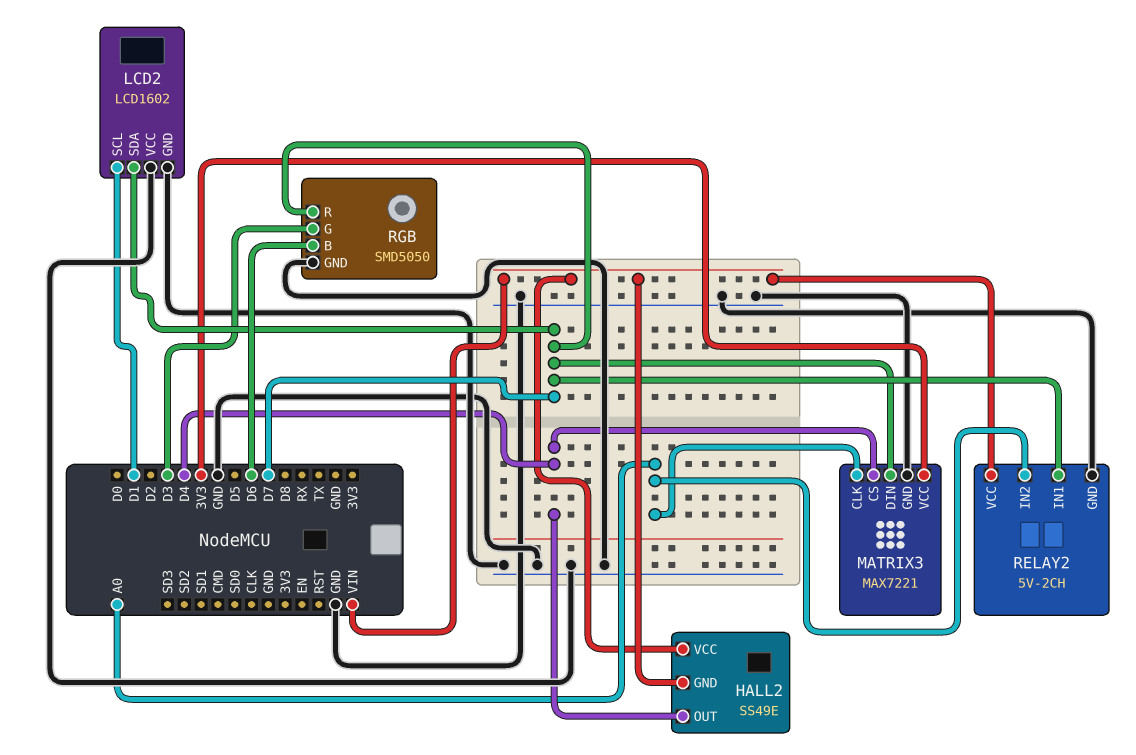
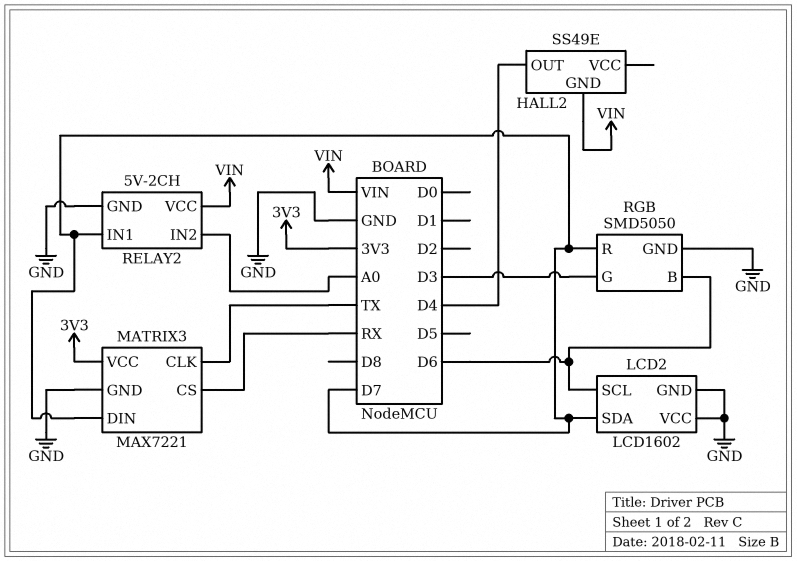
HALL2 pin VCC: VIN -> none
LCD2 pin SCL: D1 -> D6
MATRIX3 pin CLK: A0 -> TX
MATRIX3 pin CS: D4 -> RX

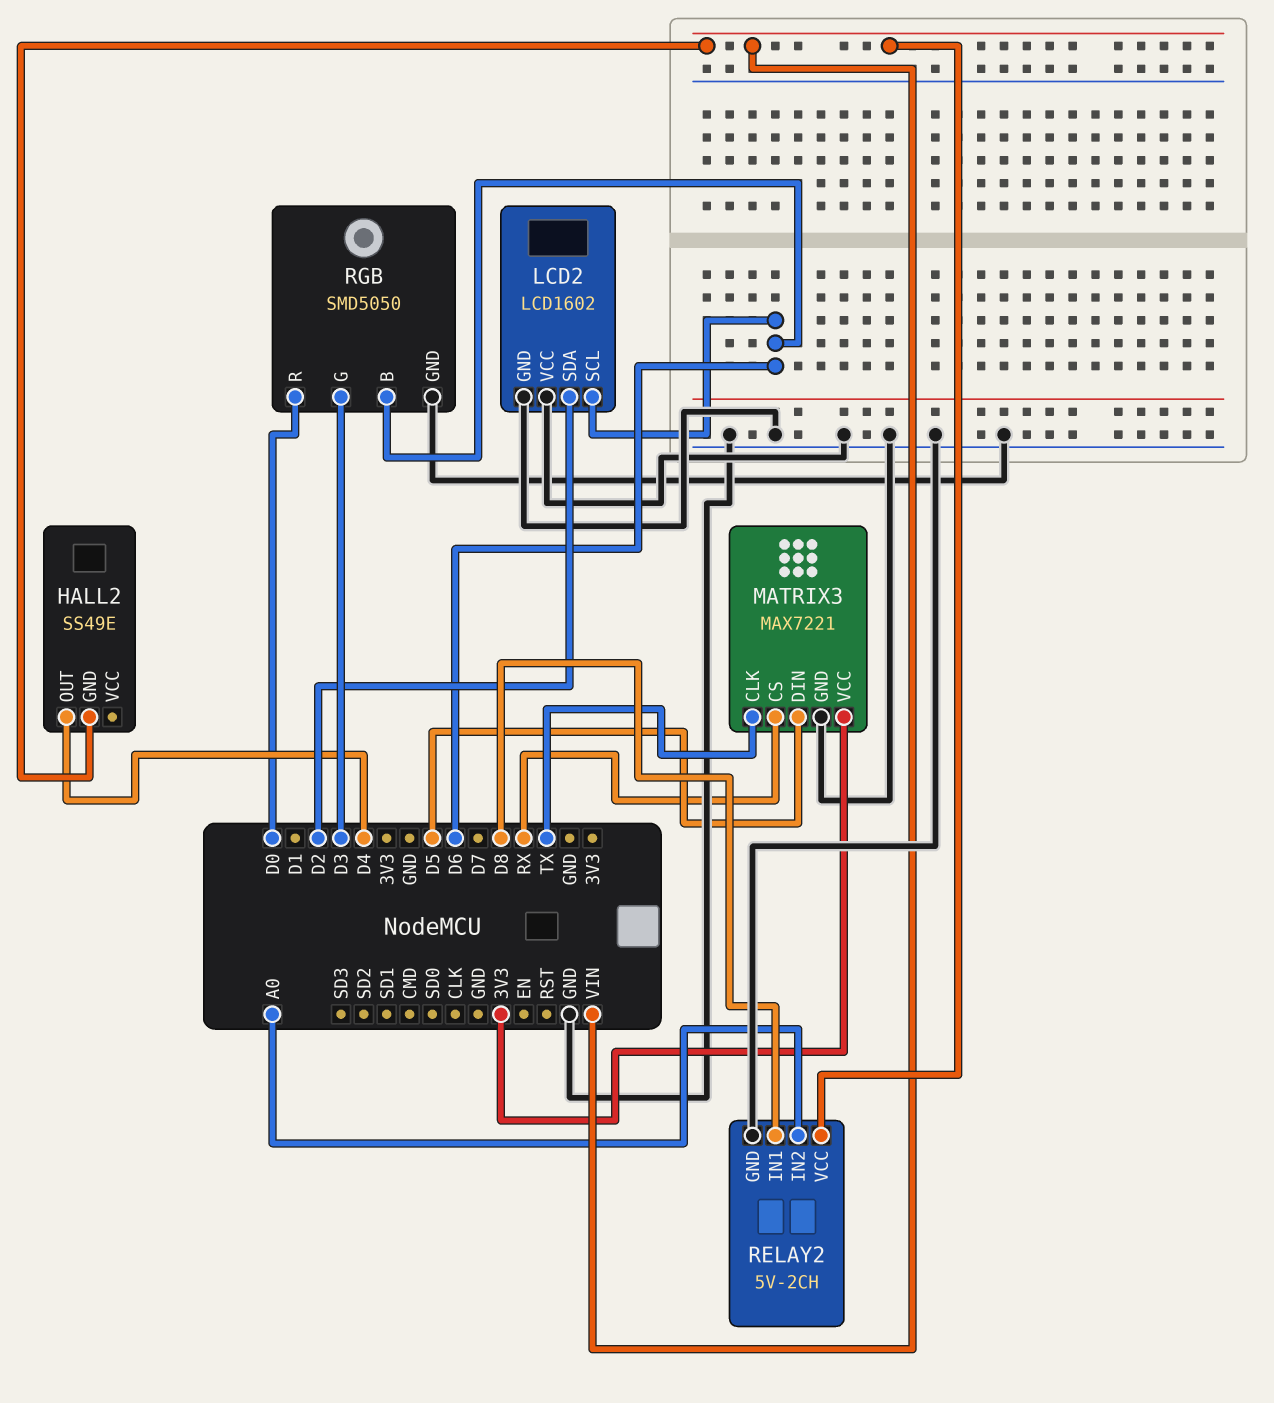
LCD2 pin SDA: D7 -> D2
MATRIX3 pin DIN: D7 -> D5
RELAY2 pin IN1: D7 -> D8
RGB pin R: D7 -> D0

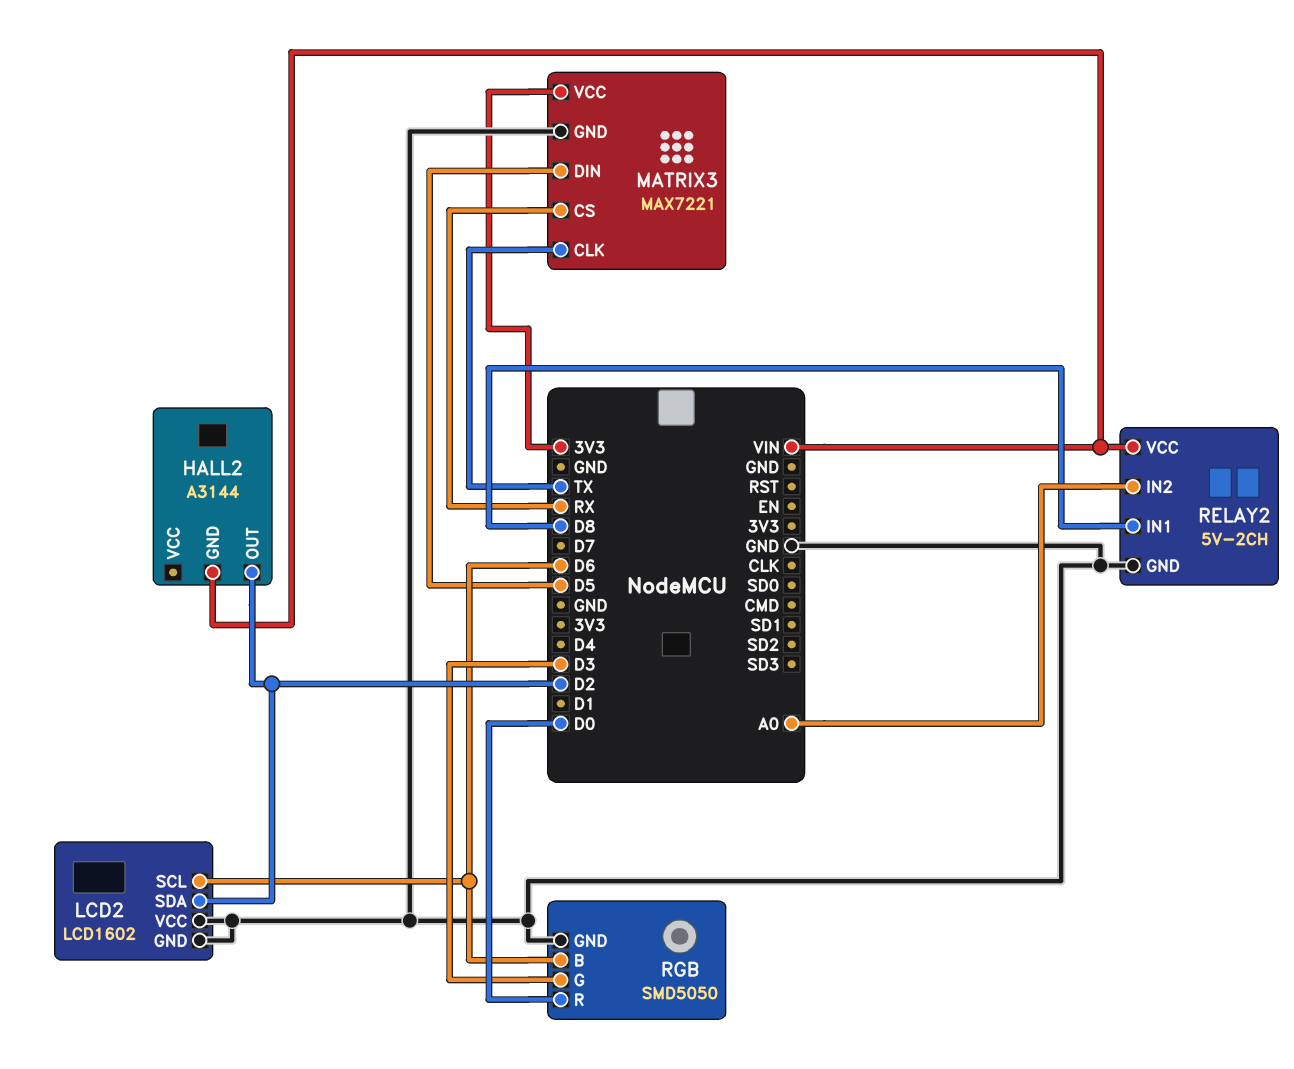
HALL2: SS49E -> A3144
HALL2 pin OUT: D4 -> D2

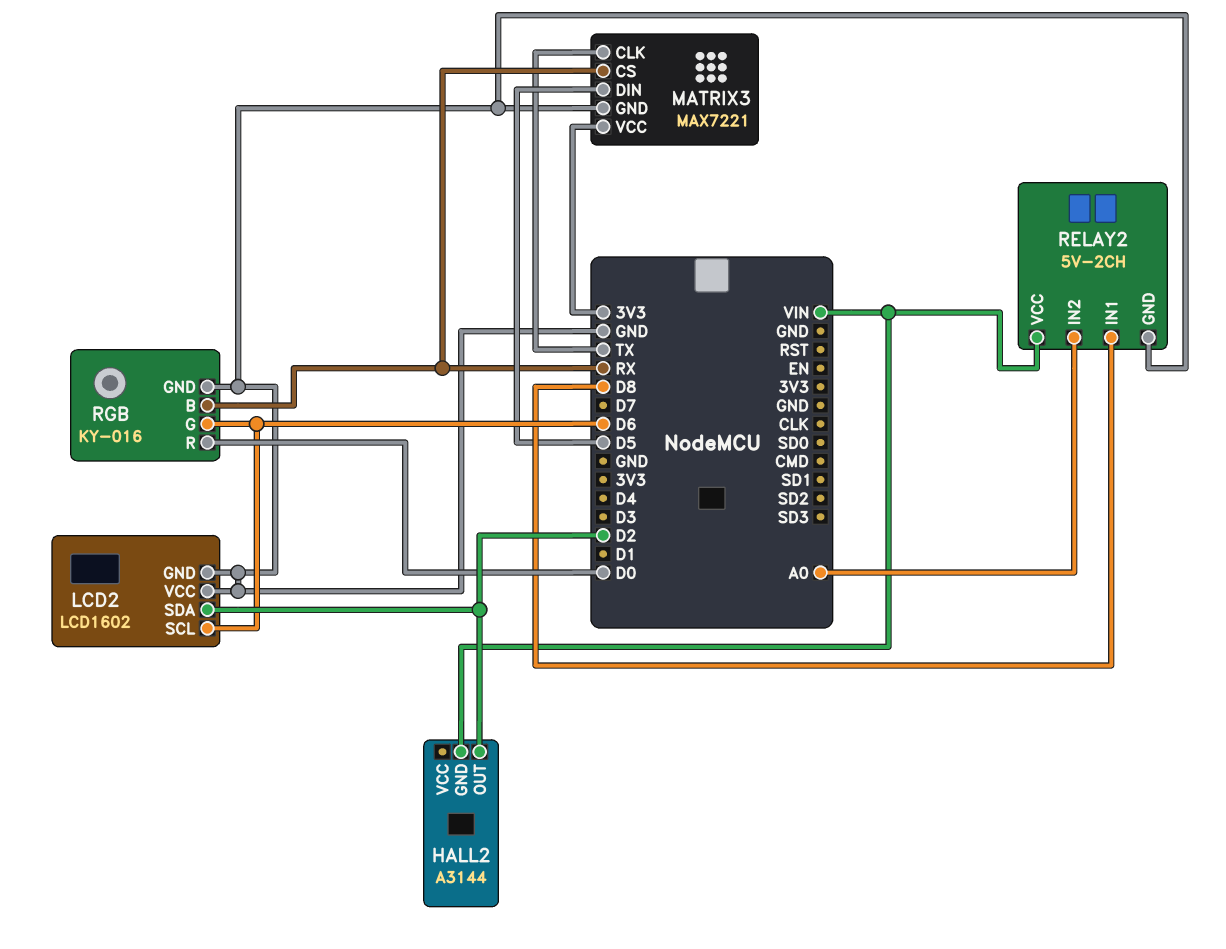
RGB: SMD5050 -> KY-016
RGB pin B: D6 -> RX
RGB pin G: D3 -> D6

